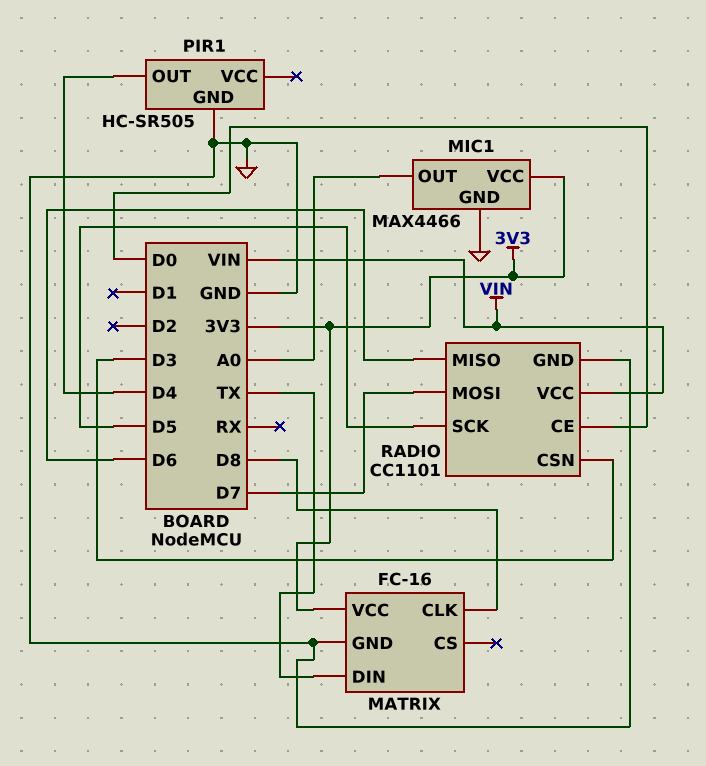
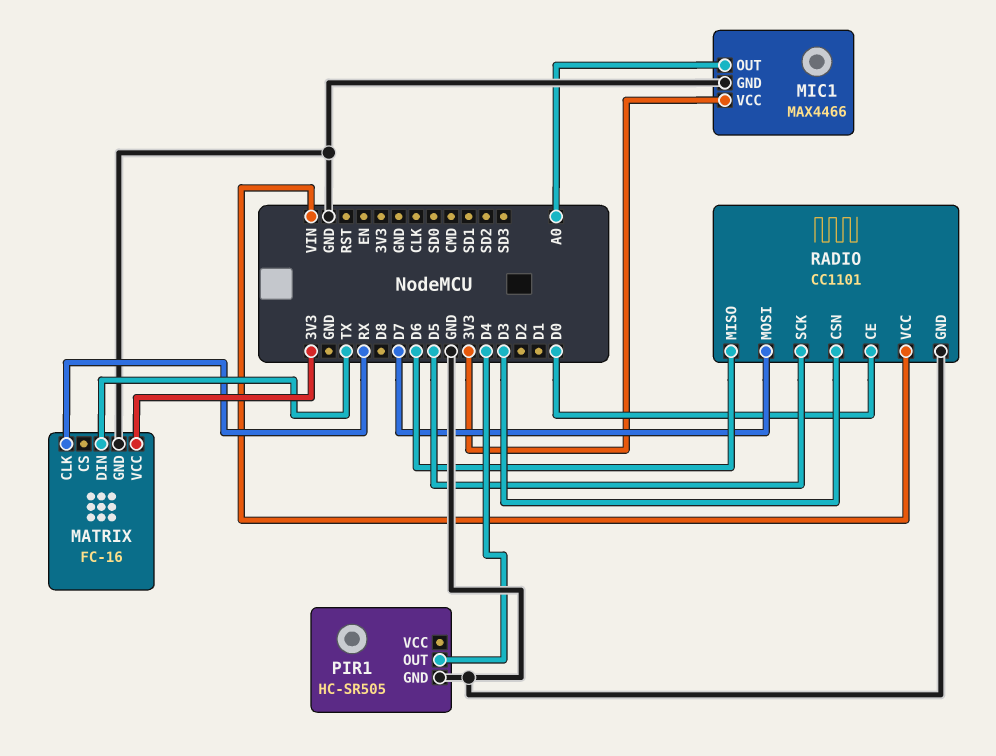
MATRIX pin CLK: D8 -> RX

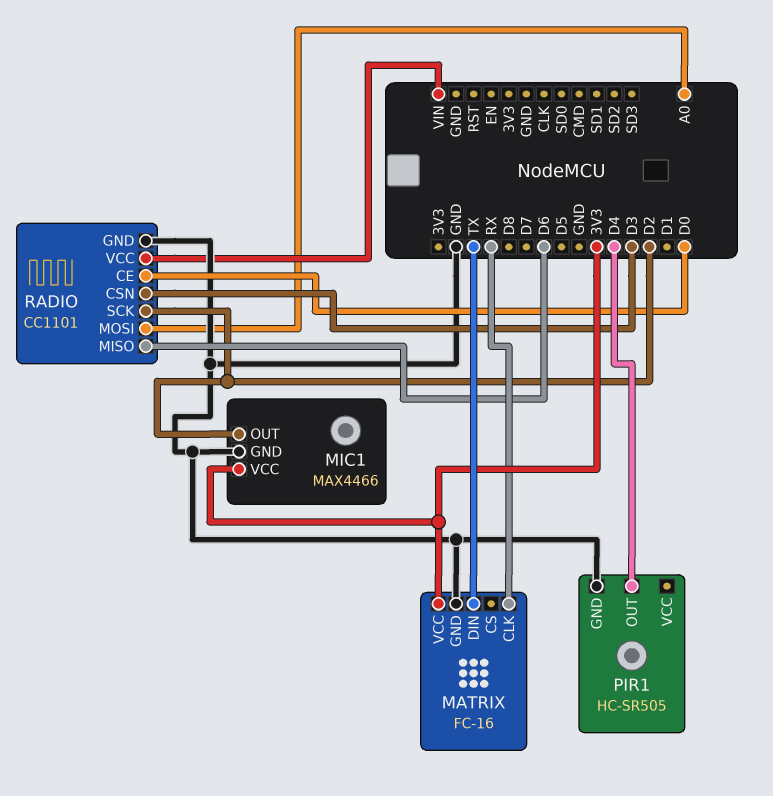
MIC1 pin OUT: A0 -> D2
RADIO pin MOSI: D7 -> A0
RADIO pin SCK: D5 -> D2

